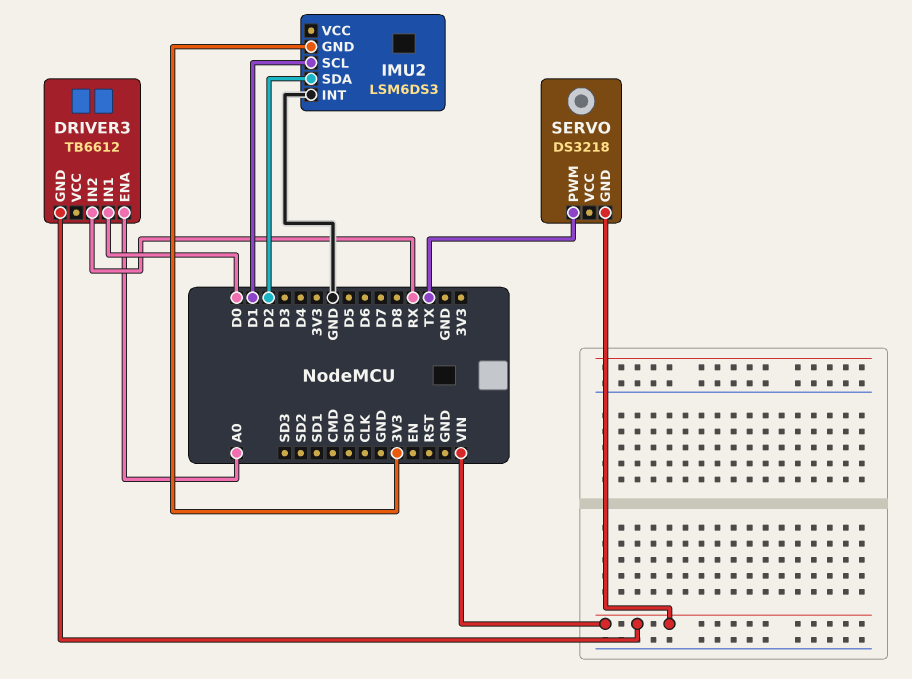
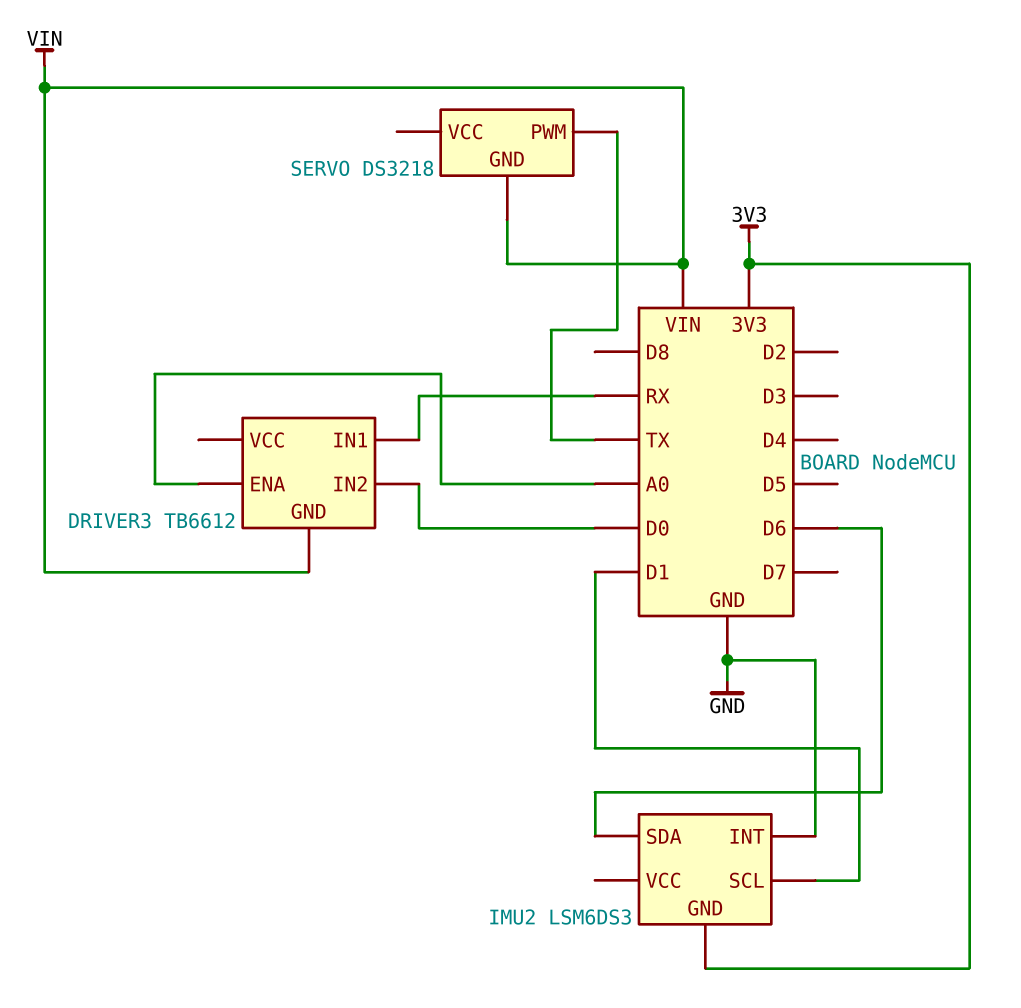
DRIVER3 pin IN1: D0 -> RX
DRIVER3 pin IN2: RX -> D0
IMU2 pin SDA: D2 -> D6

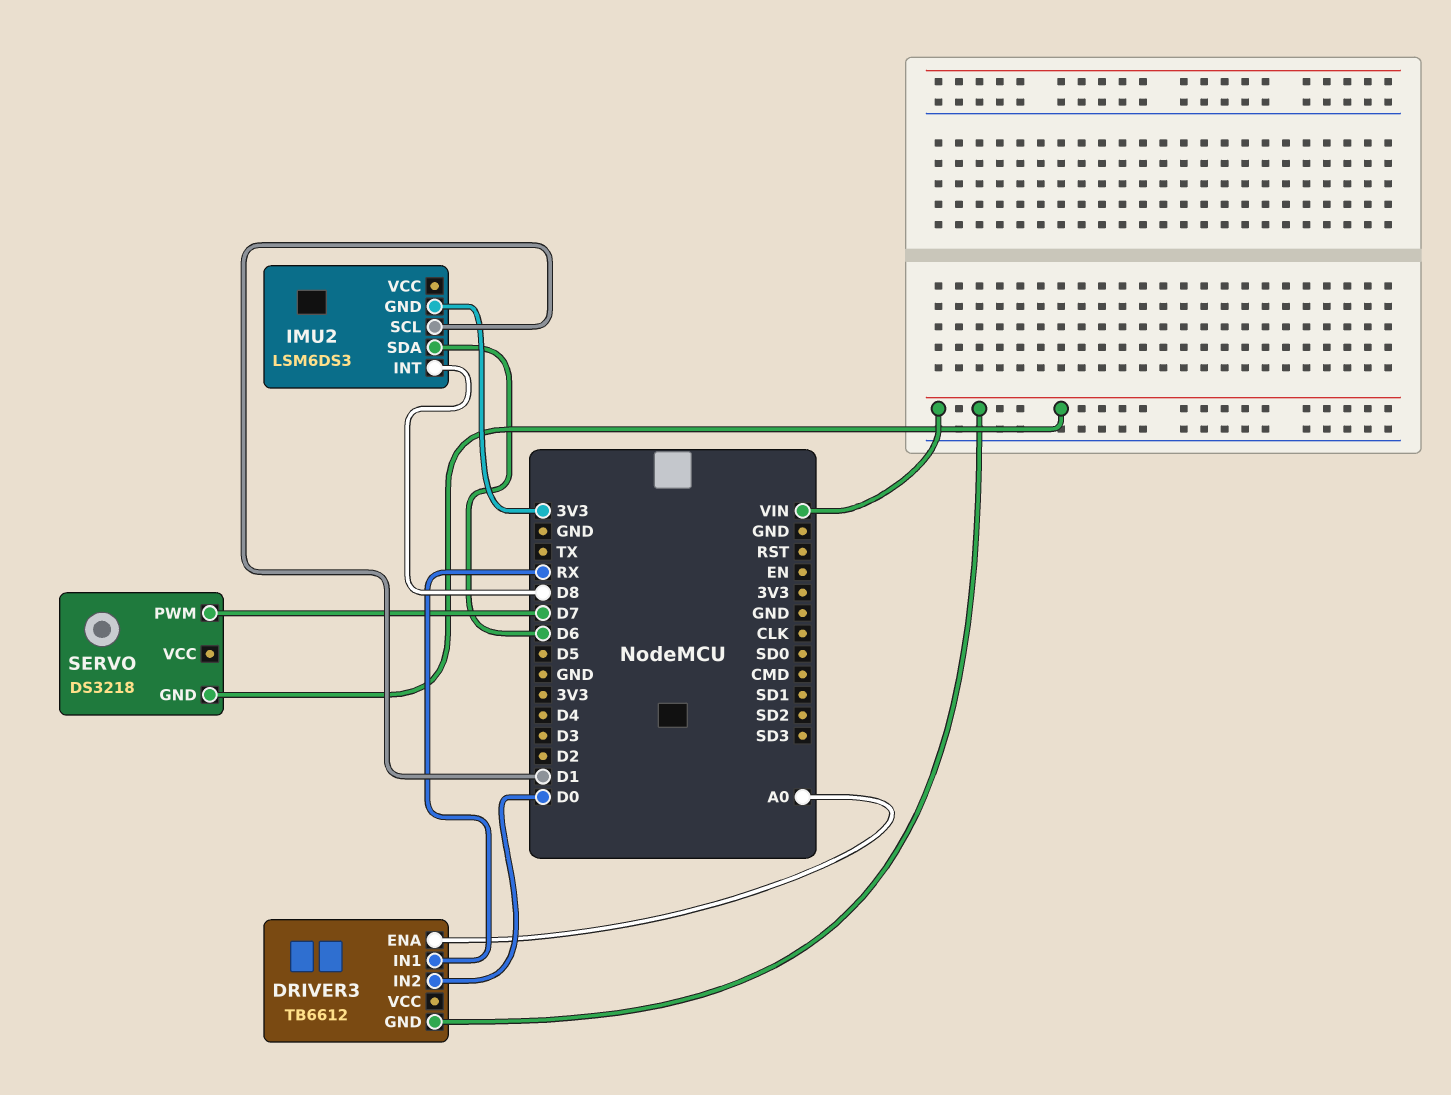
IMU2 pin INT: GND -> D8
SERVO pin PWM: TX -> D7

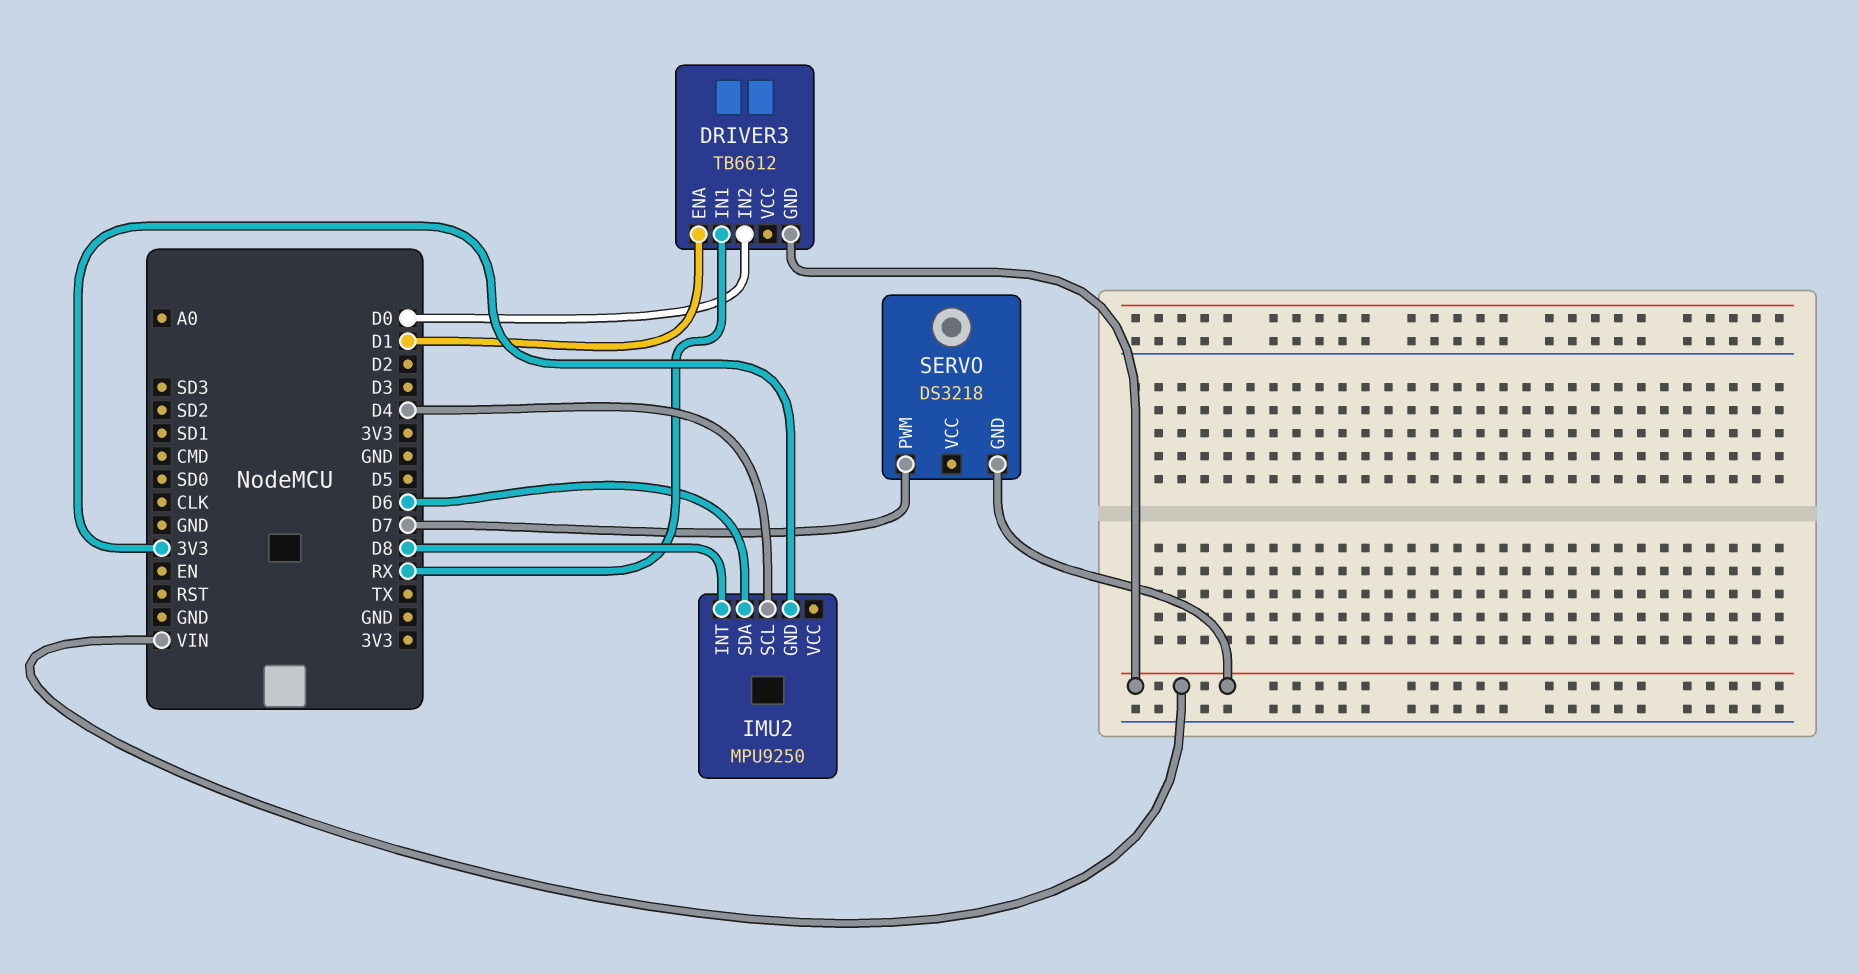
DRIVER3 pin ENA: A0 -> D1
IMU2: LSM6DS3 -> MPU9250
IMU2 pin SCL: D1 -> D4

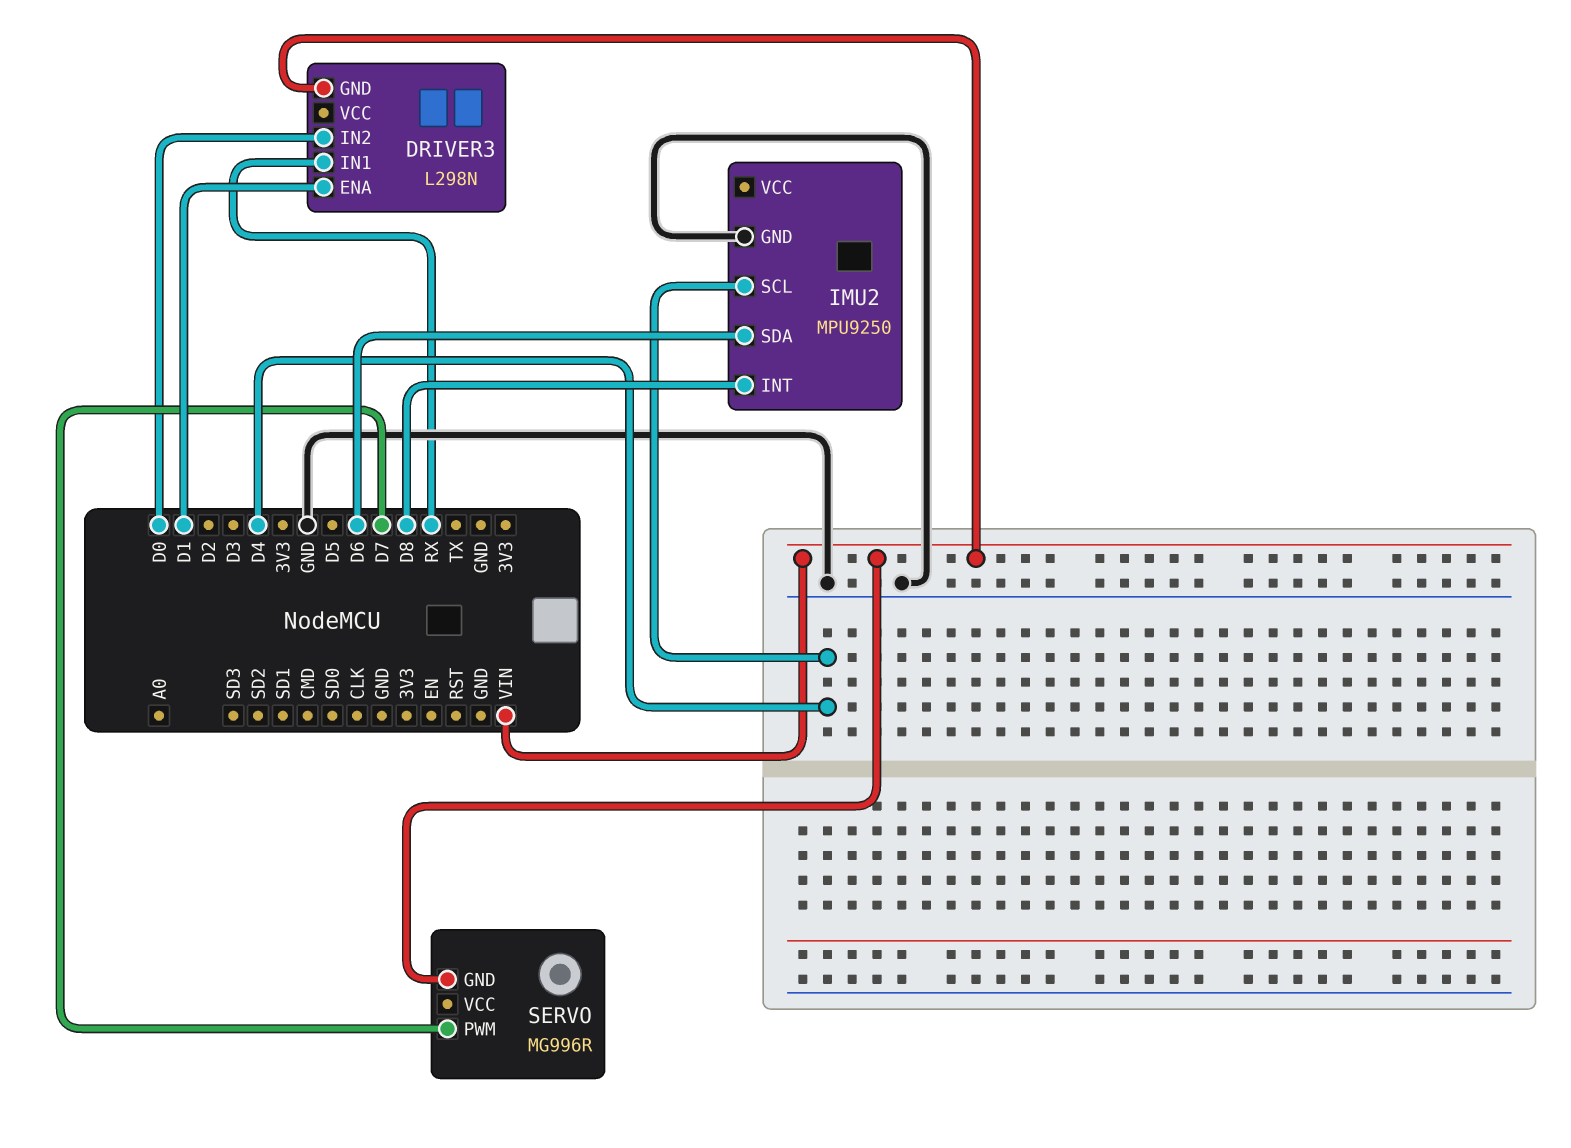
DRIVER3: TB6612 -> L298N
IMU2 pin GND: 3V3 -> GND
SERVO: DS3218 -> MG996R

